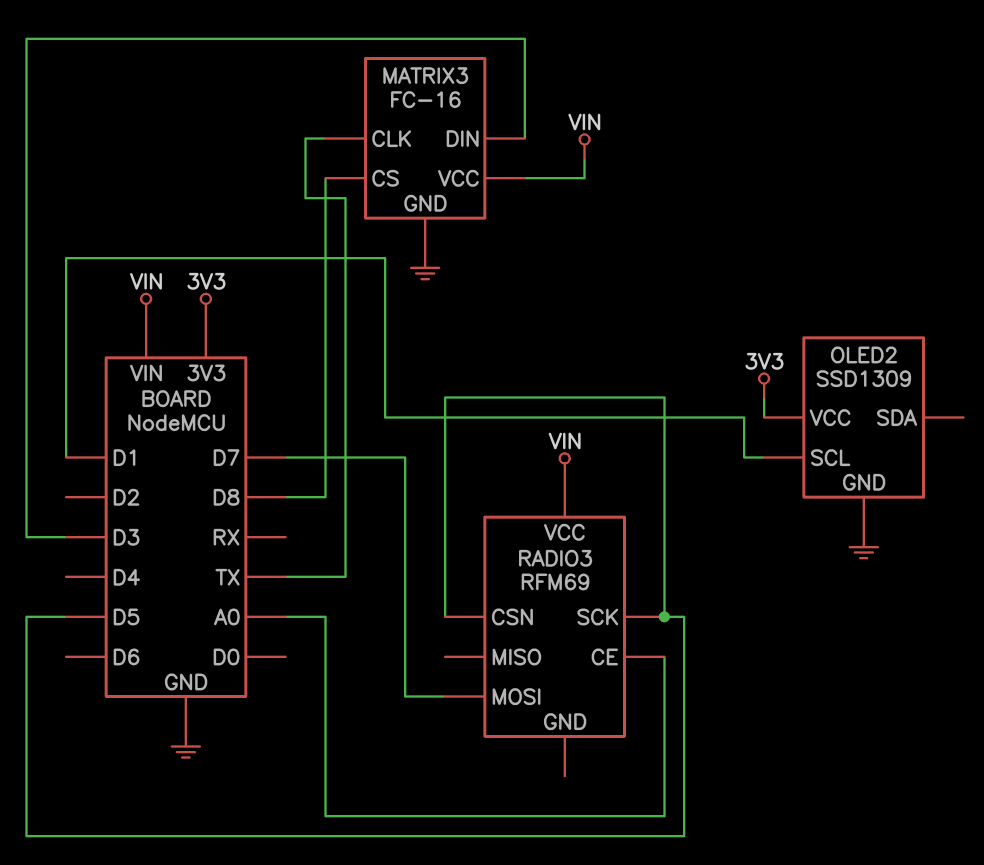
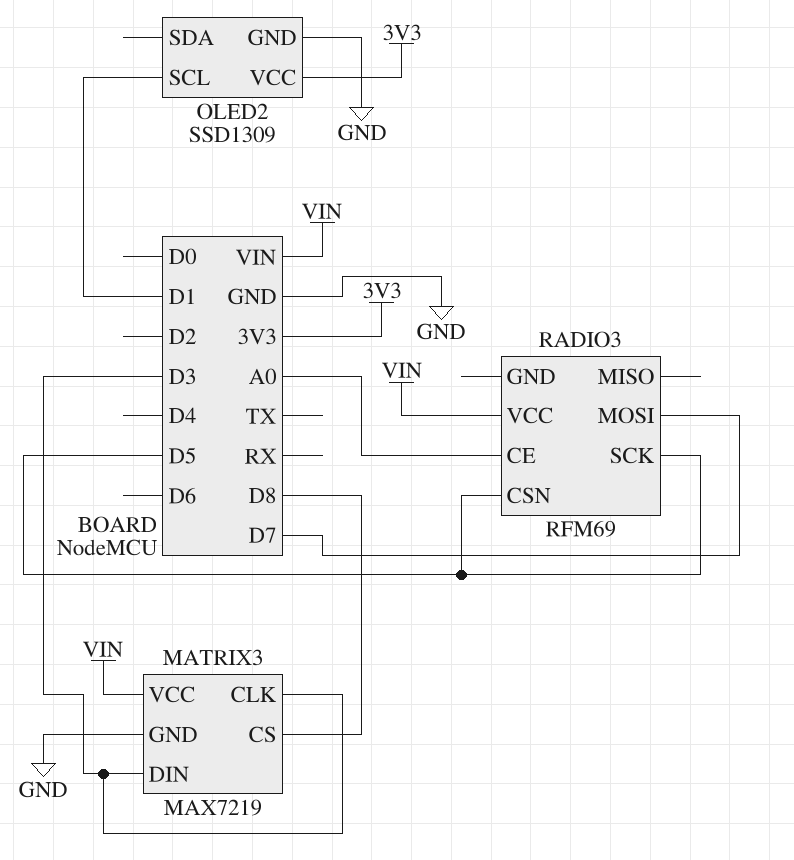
MATRIX3: FC-16 -> MAX7219
MATRIX3 pin CLK: TX -> D3

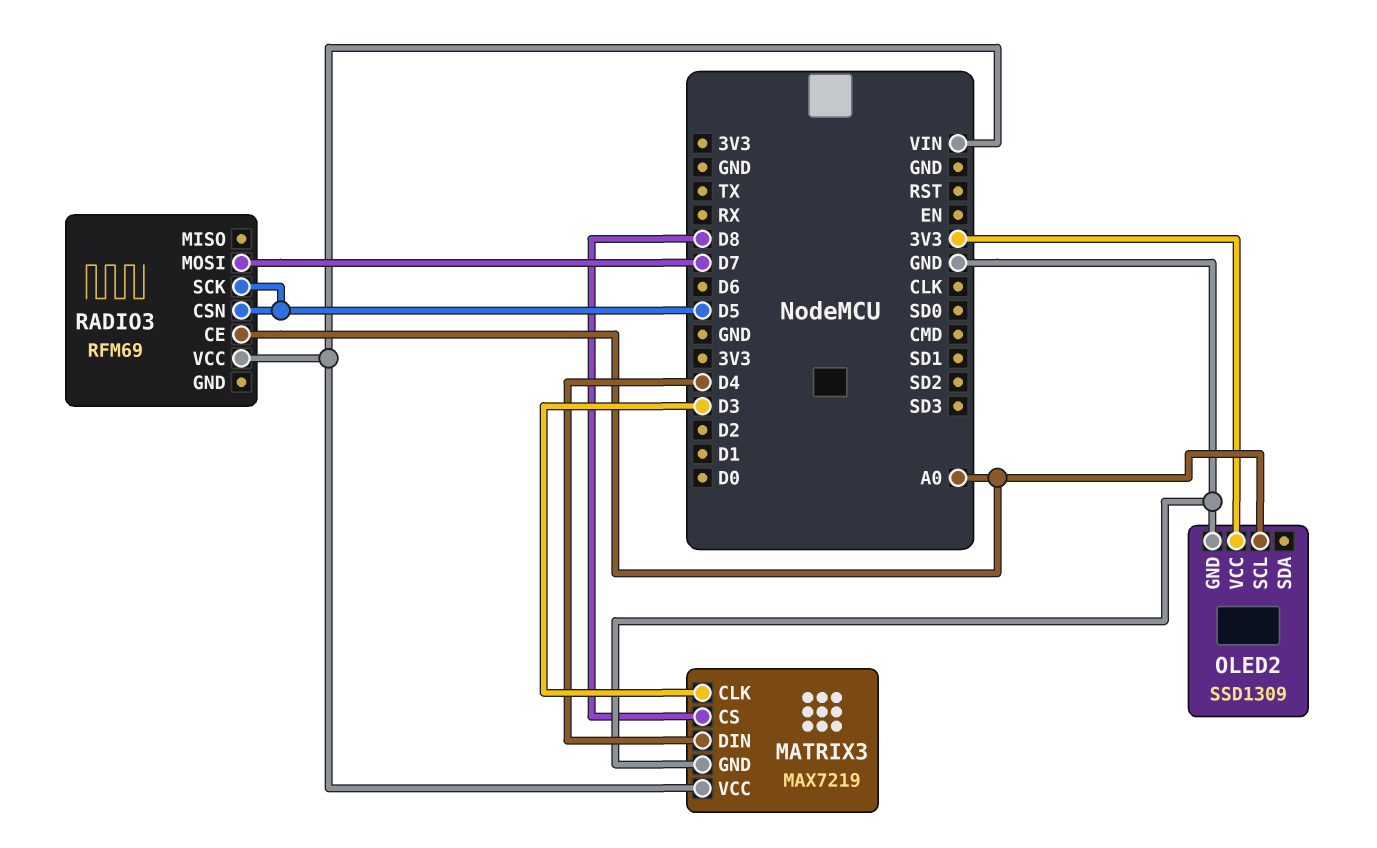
MATRIX3 pin DIN: D3 -> D4
OLED2 pin SCL: D1 -> A0

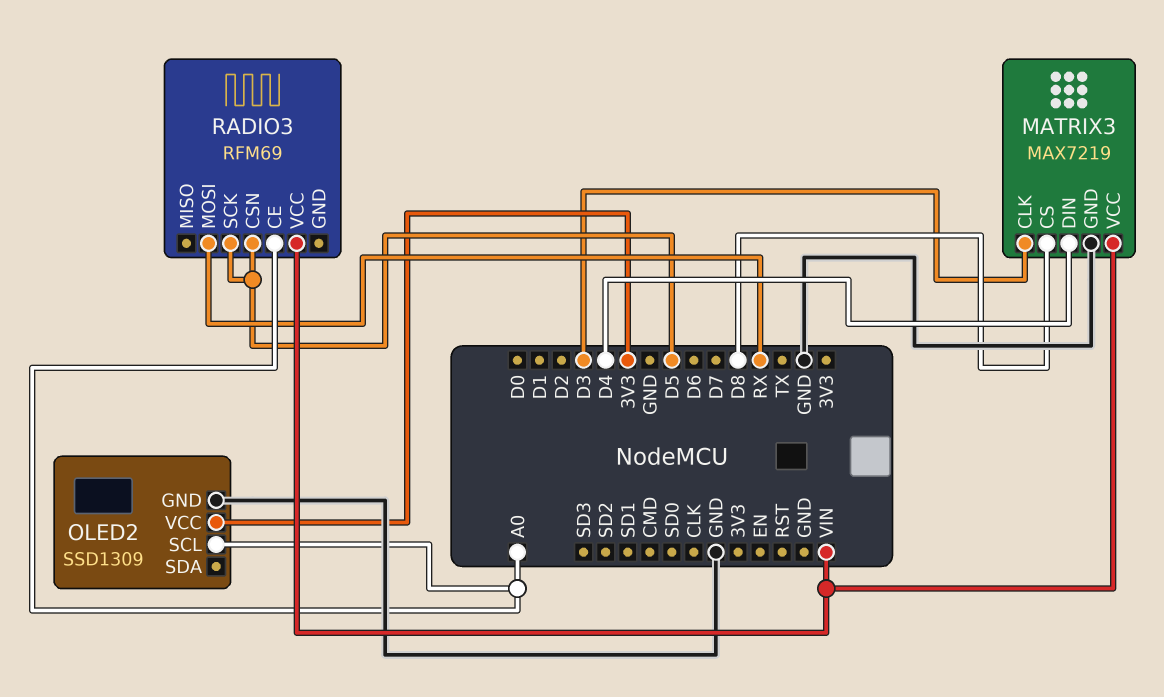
RADIO3 pin MOSI: D7 -> RX

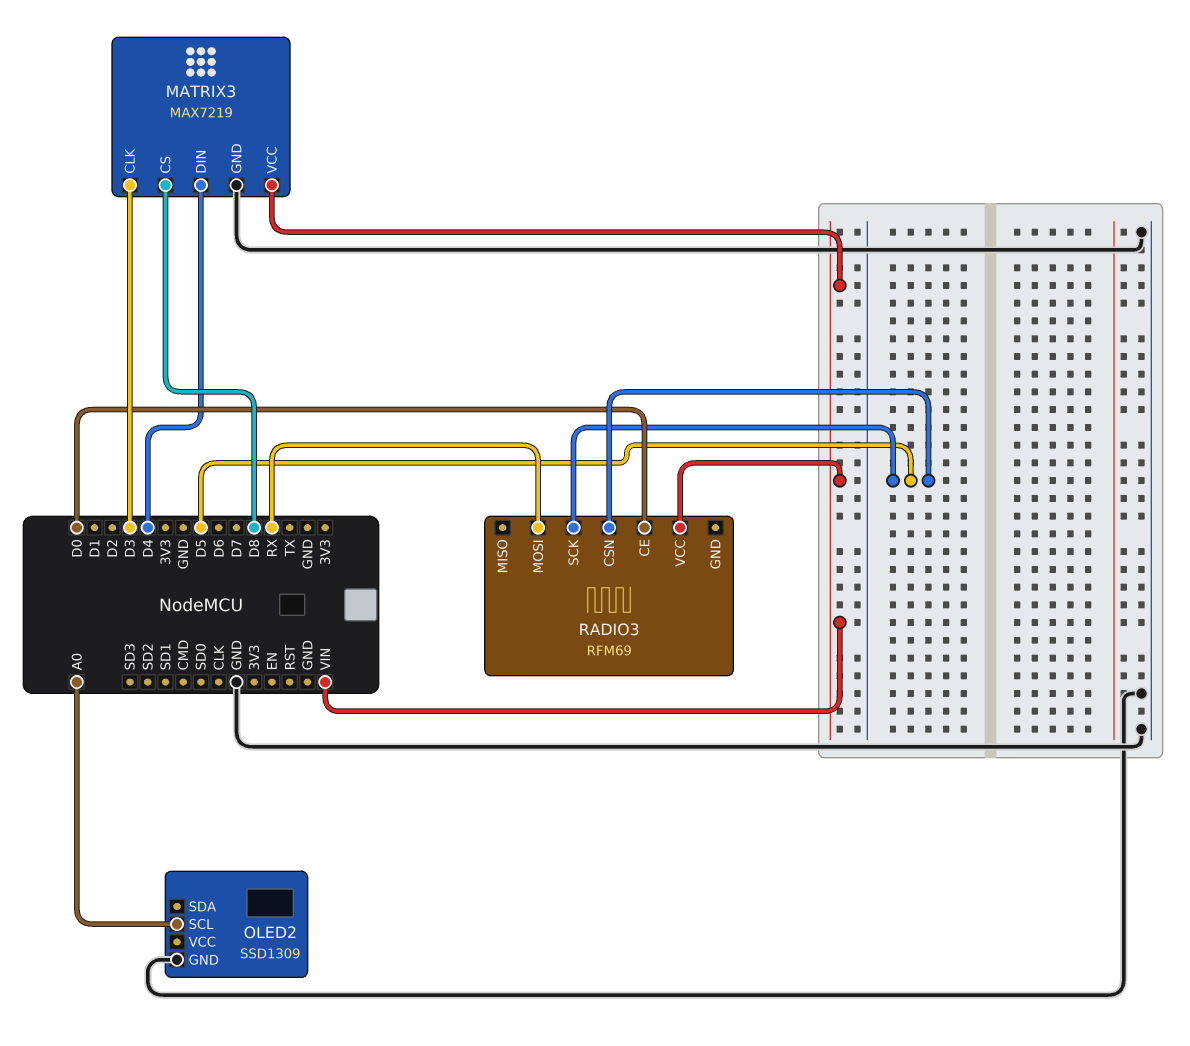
OLED2 pin VCC: 3V3 -> none
RADIO3 pin CE: A0 -> D0

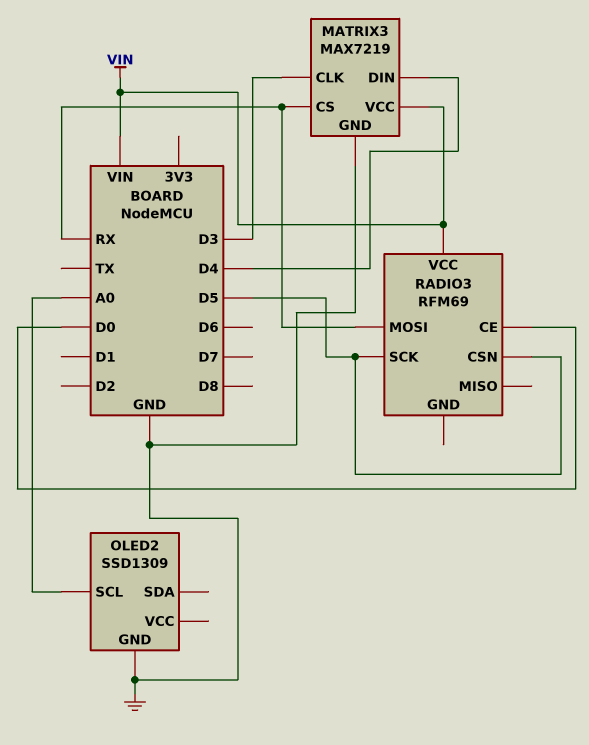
MATRIX3 pin CS: D8 -> RX

